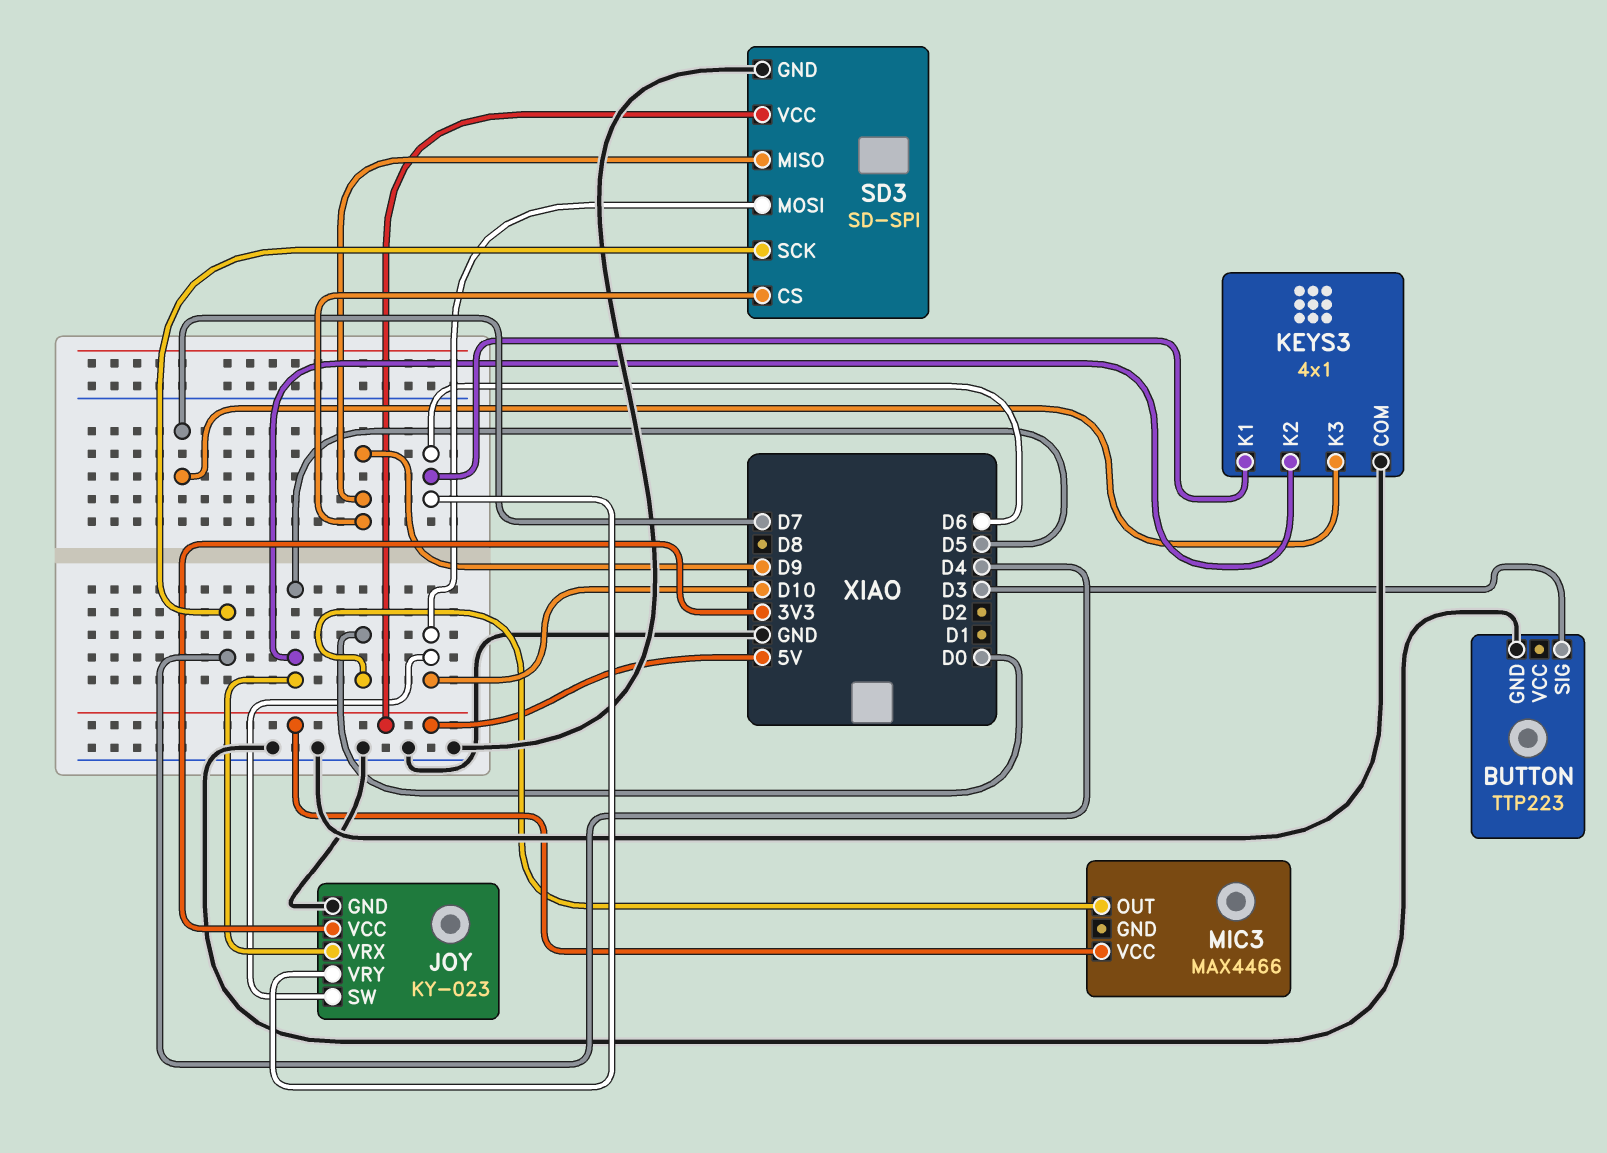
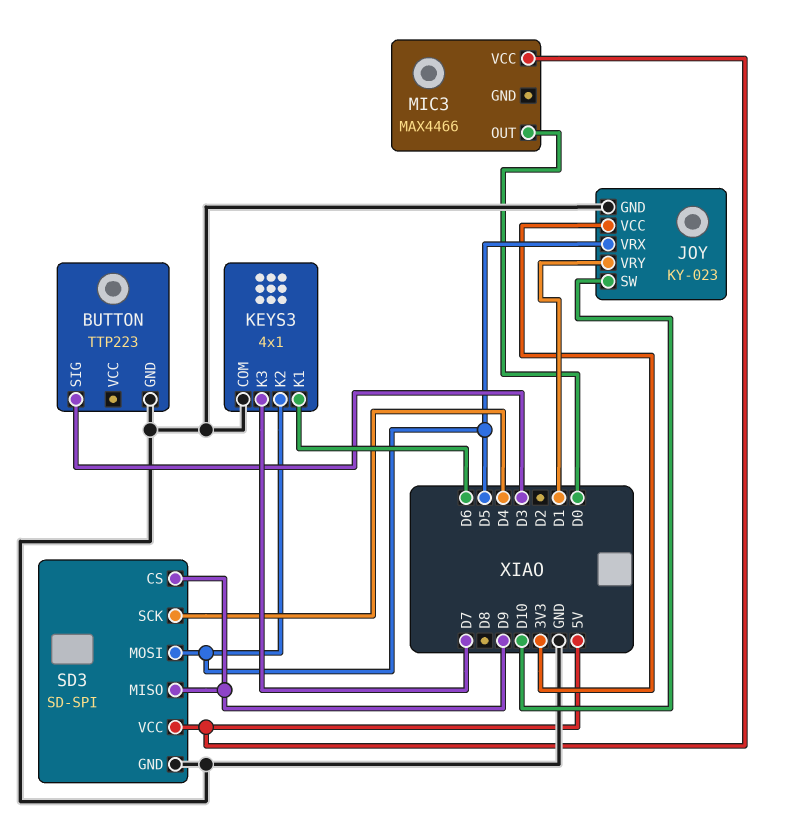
JOY pin VRY: D6 -> D1
SD3 pin MOSI: D10 -> D5

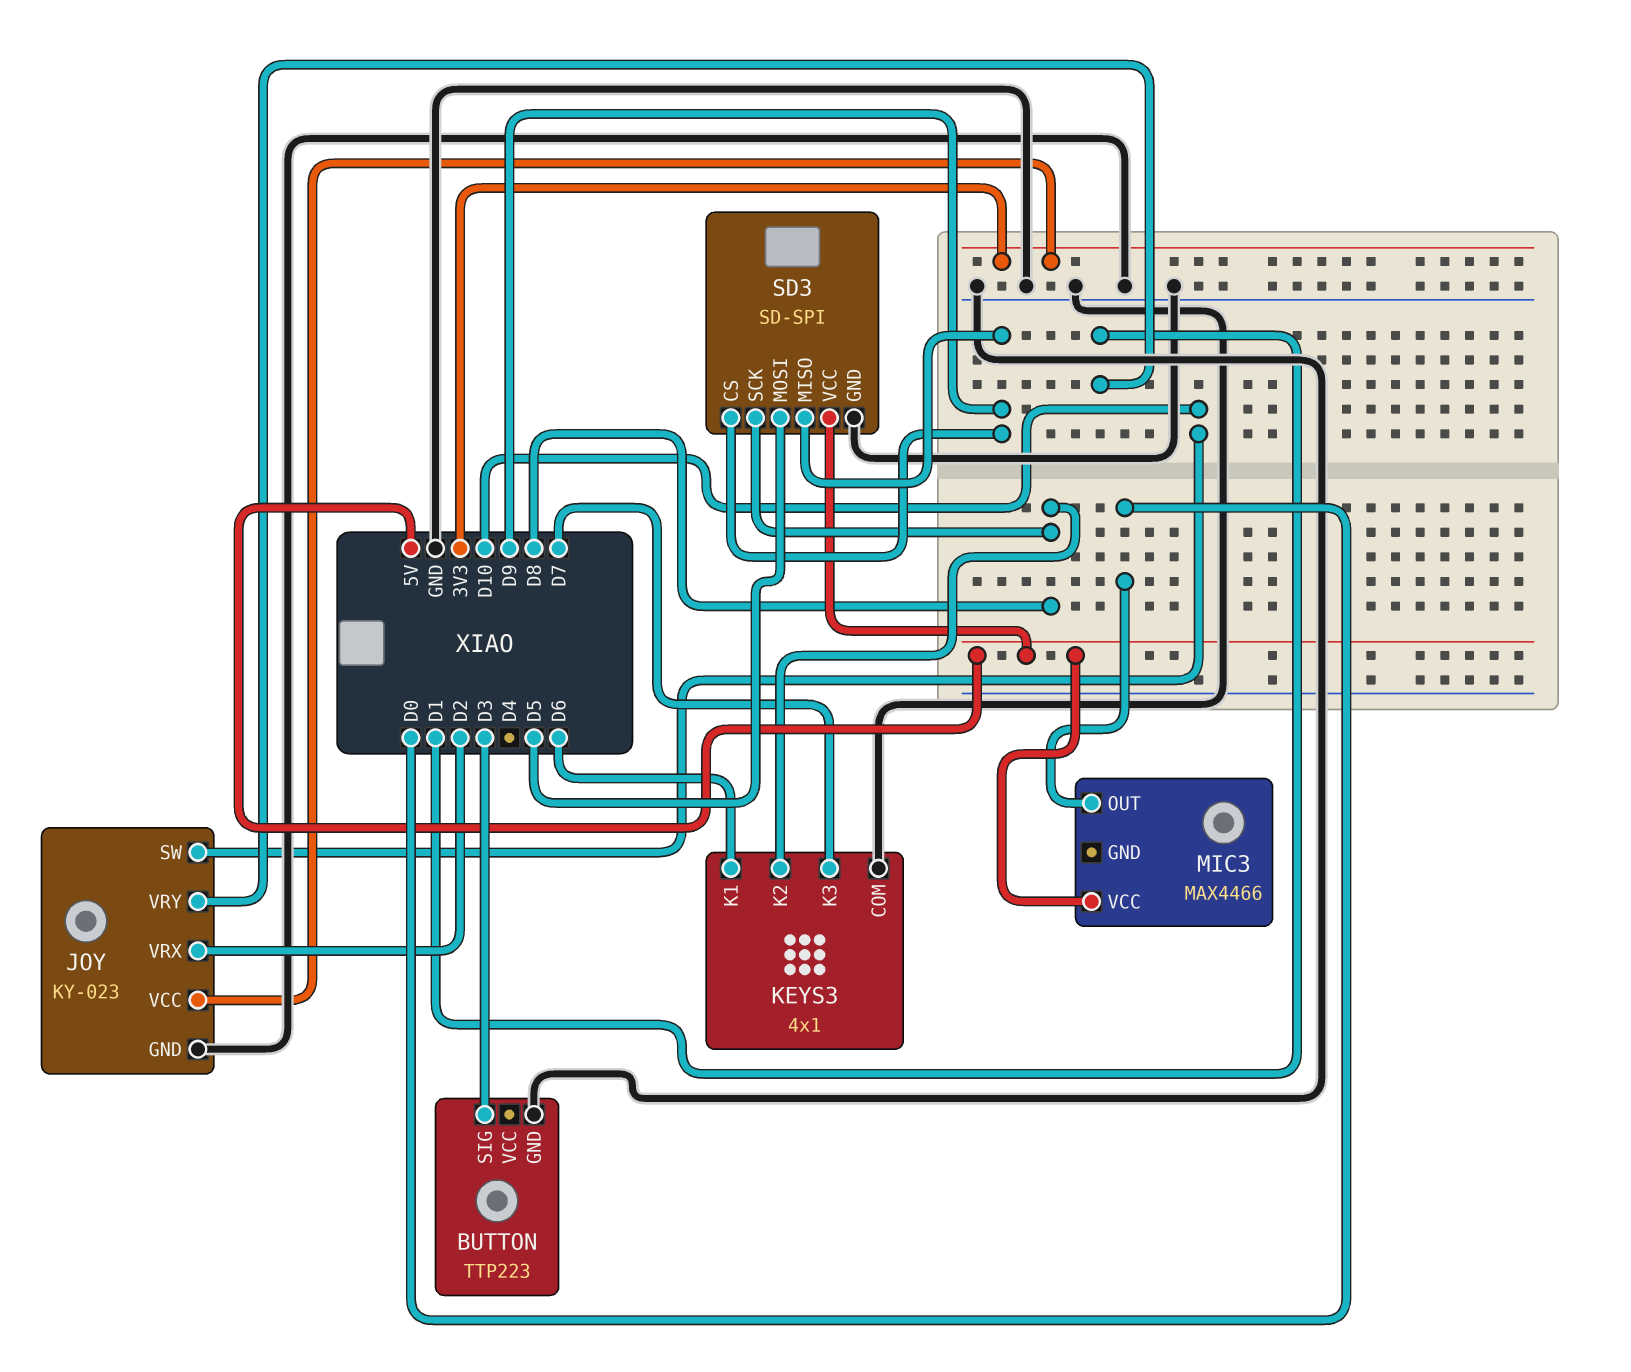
JOY pin VRX: D5 -> D2
KEYS3 pin K2: D5 -> D8
SD3 pin SCK: D4 -> D8

